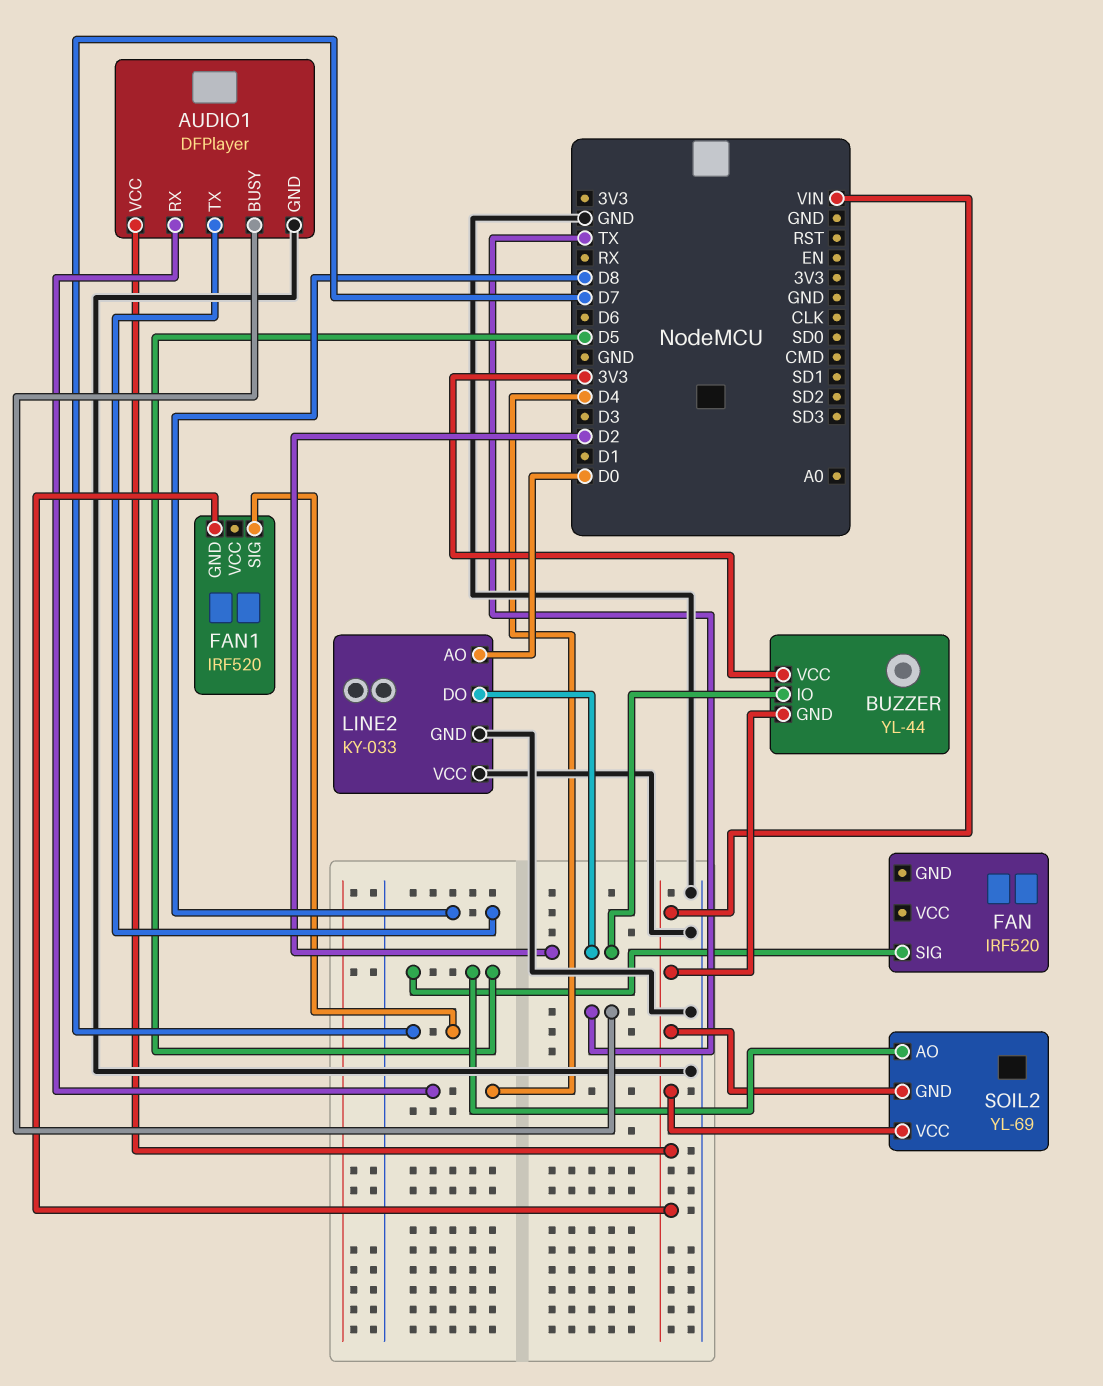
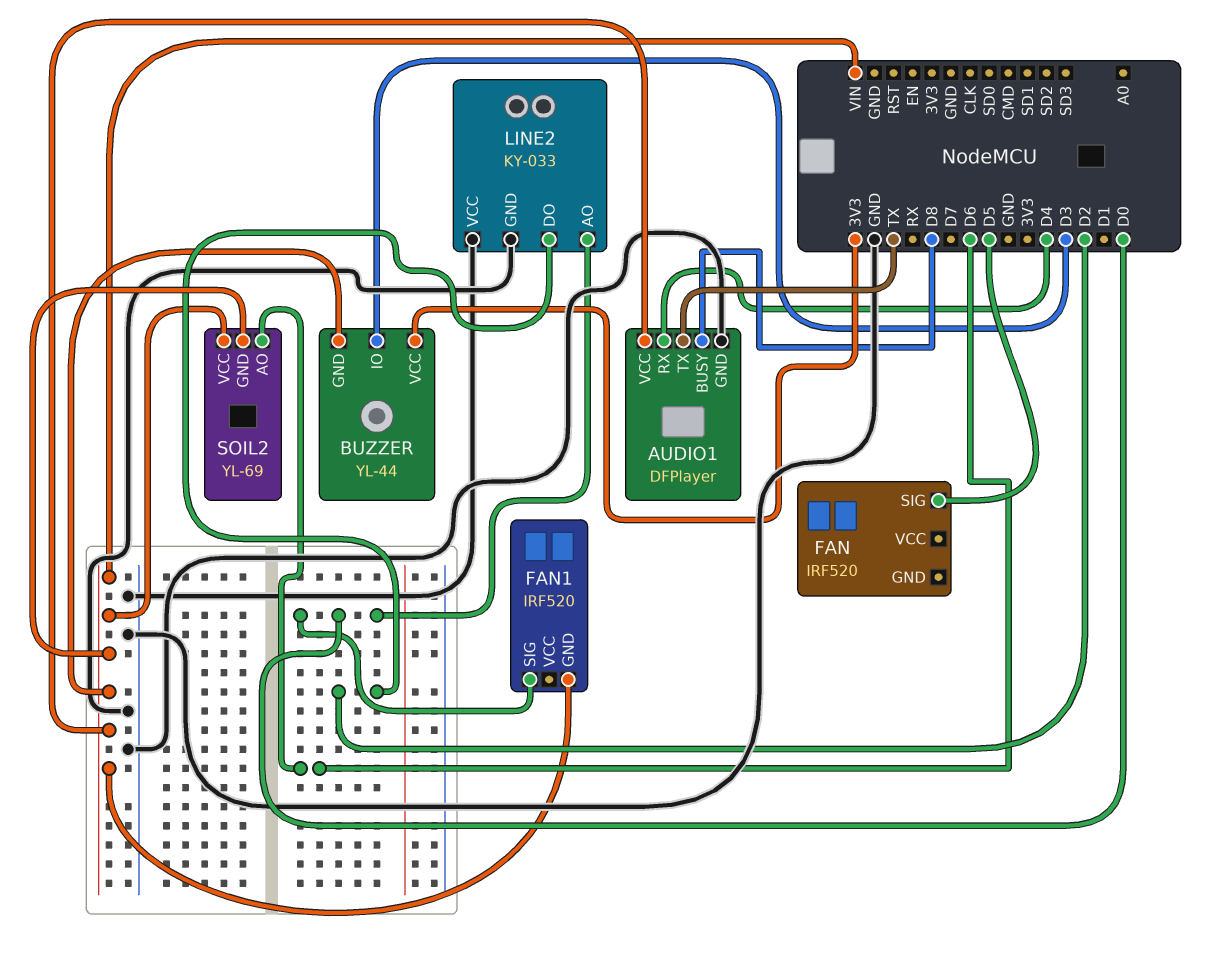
AUDIO1 pin BUSY: TX -> D8
AUDIO1 pin TX: D8 -> TX
BUZZER pin IO: D2 -> D3
FAN1 pin SIG: D7 -> D0
SOIL2 pin AO: D5 -> D6

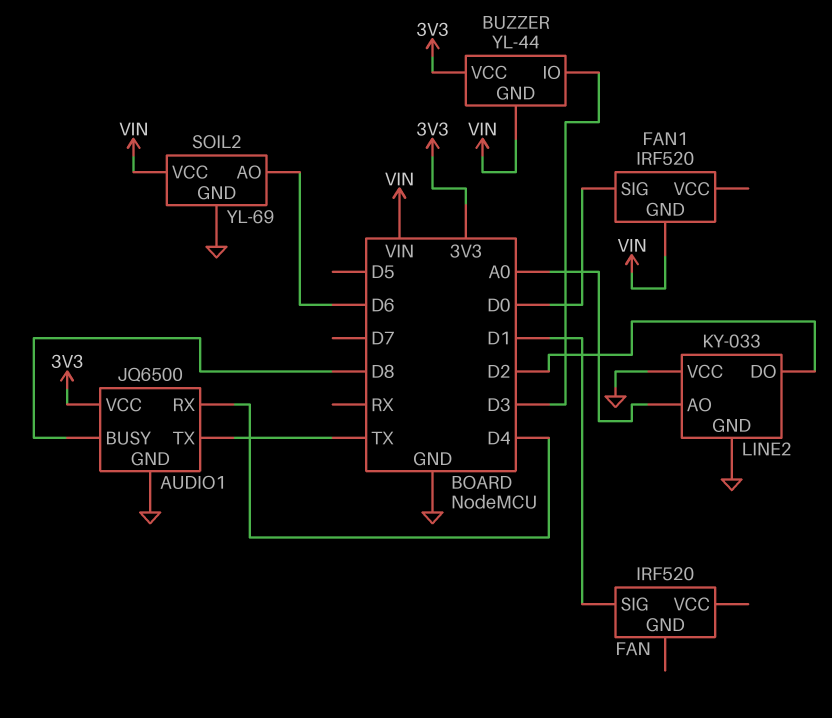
AUDIO1: DFPlayer -> JQ6500
AUDIO1 pin VCC: VIN -> 3V3
FAN pin SIG: D5 -> D1
LINE2 pin AO: D0 -> A0
SOIL2 pin GND: VIN -> GND

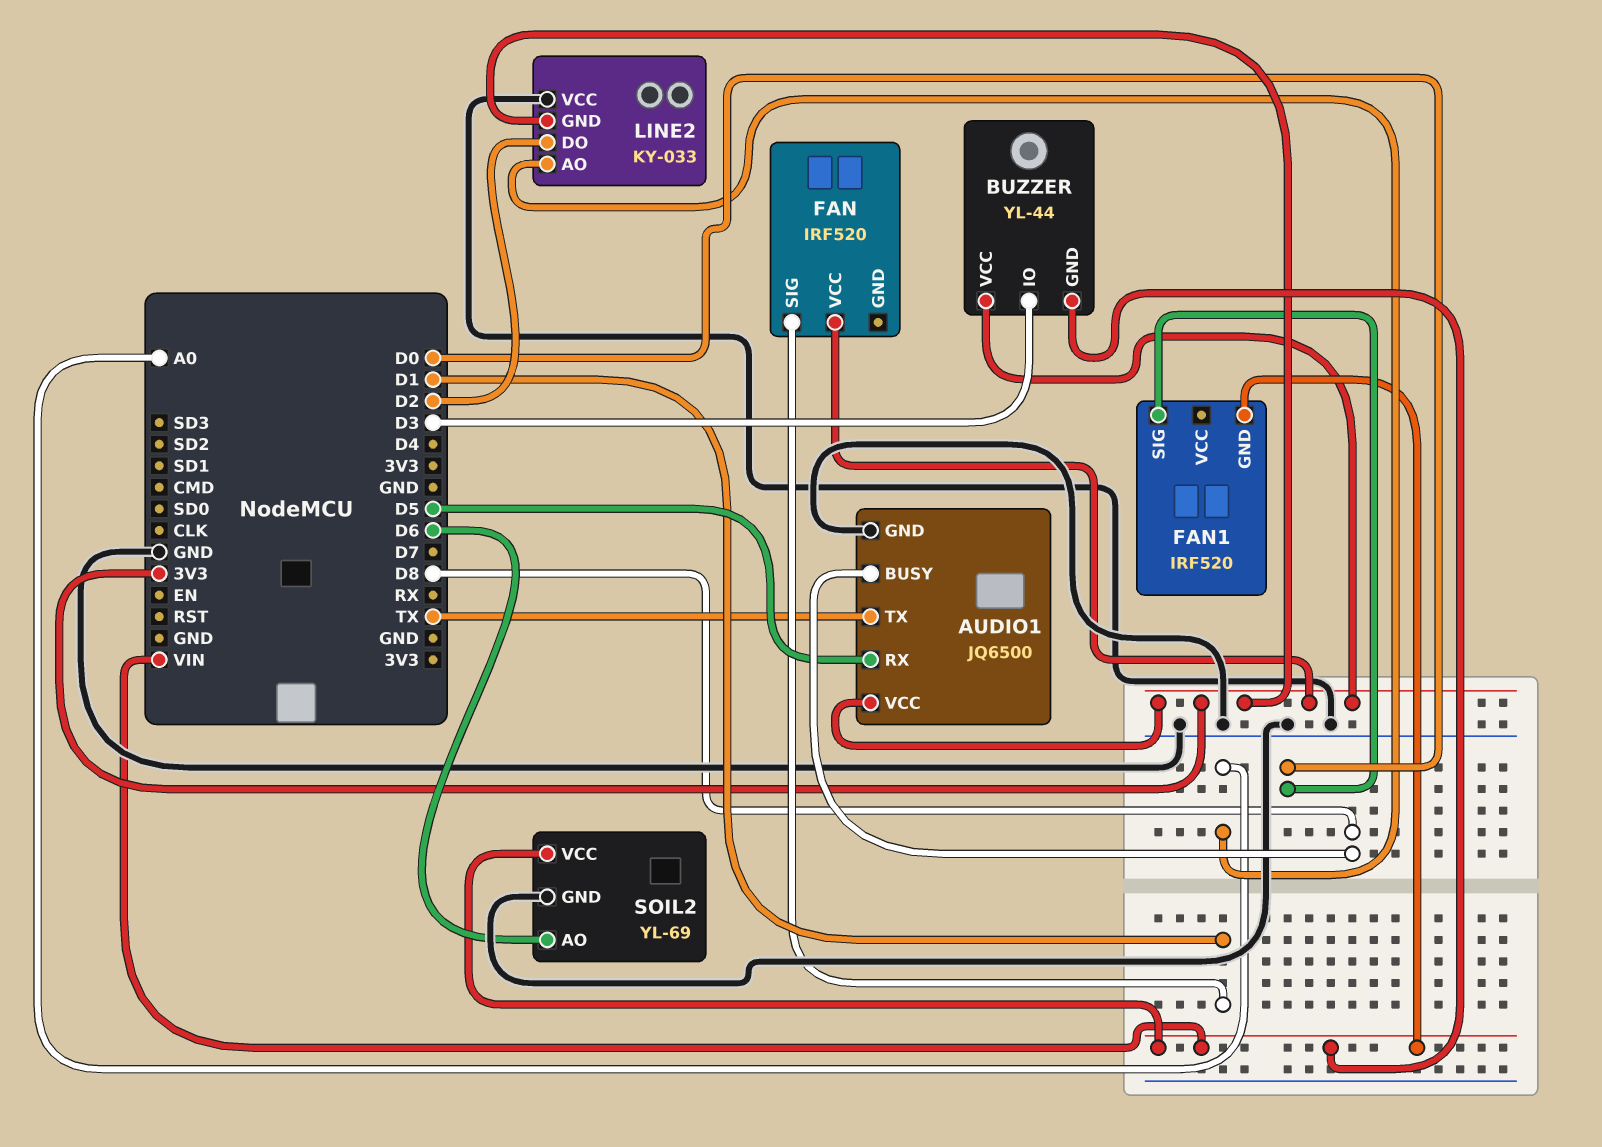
AUDIO1 pin RX: D4 -> D5
FAN pin VCC: none -> 3V3
LINE2 pin GND: GND -> 3V3

